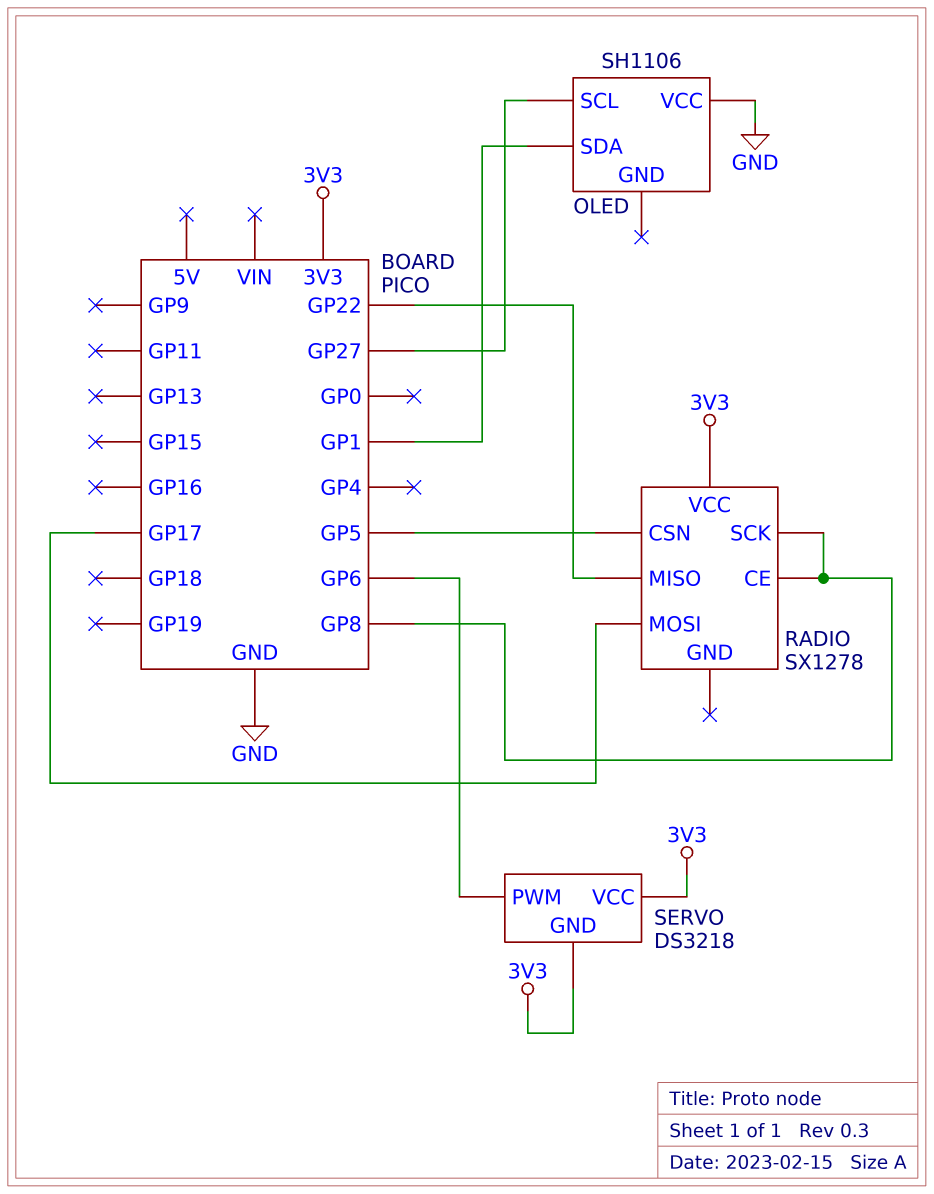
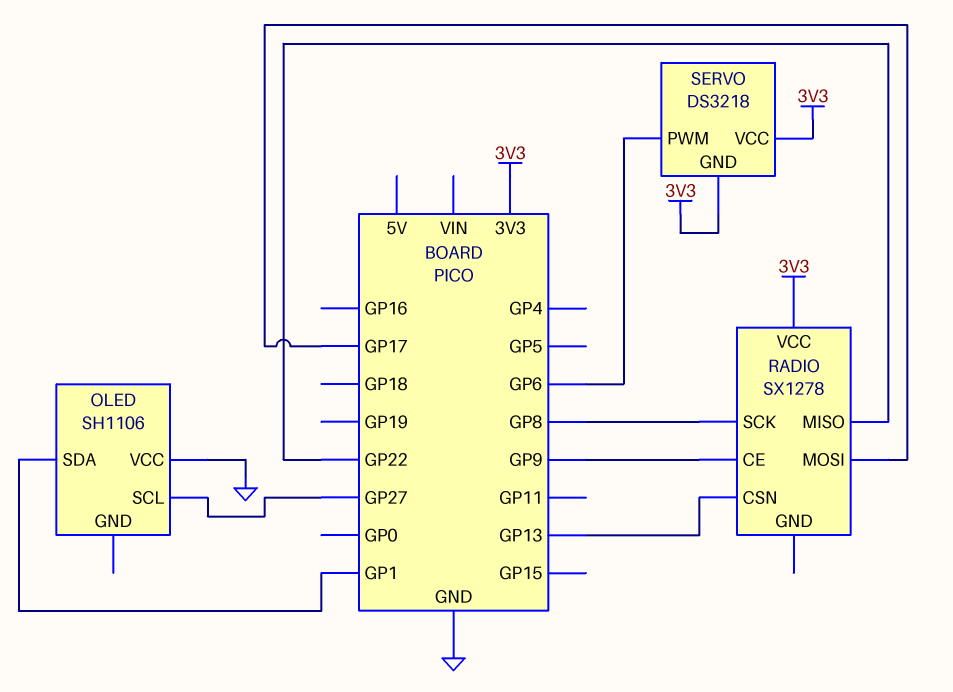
RADIO pin CE: GP8 -> GP9
RADIO pin CSN: GP5 -> GP13

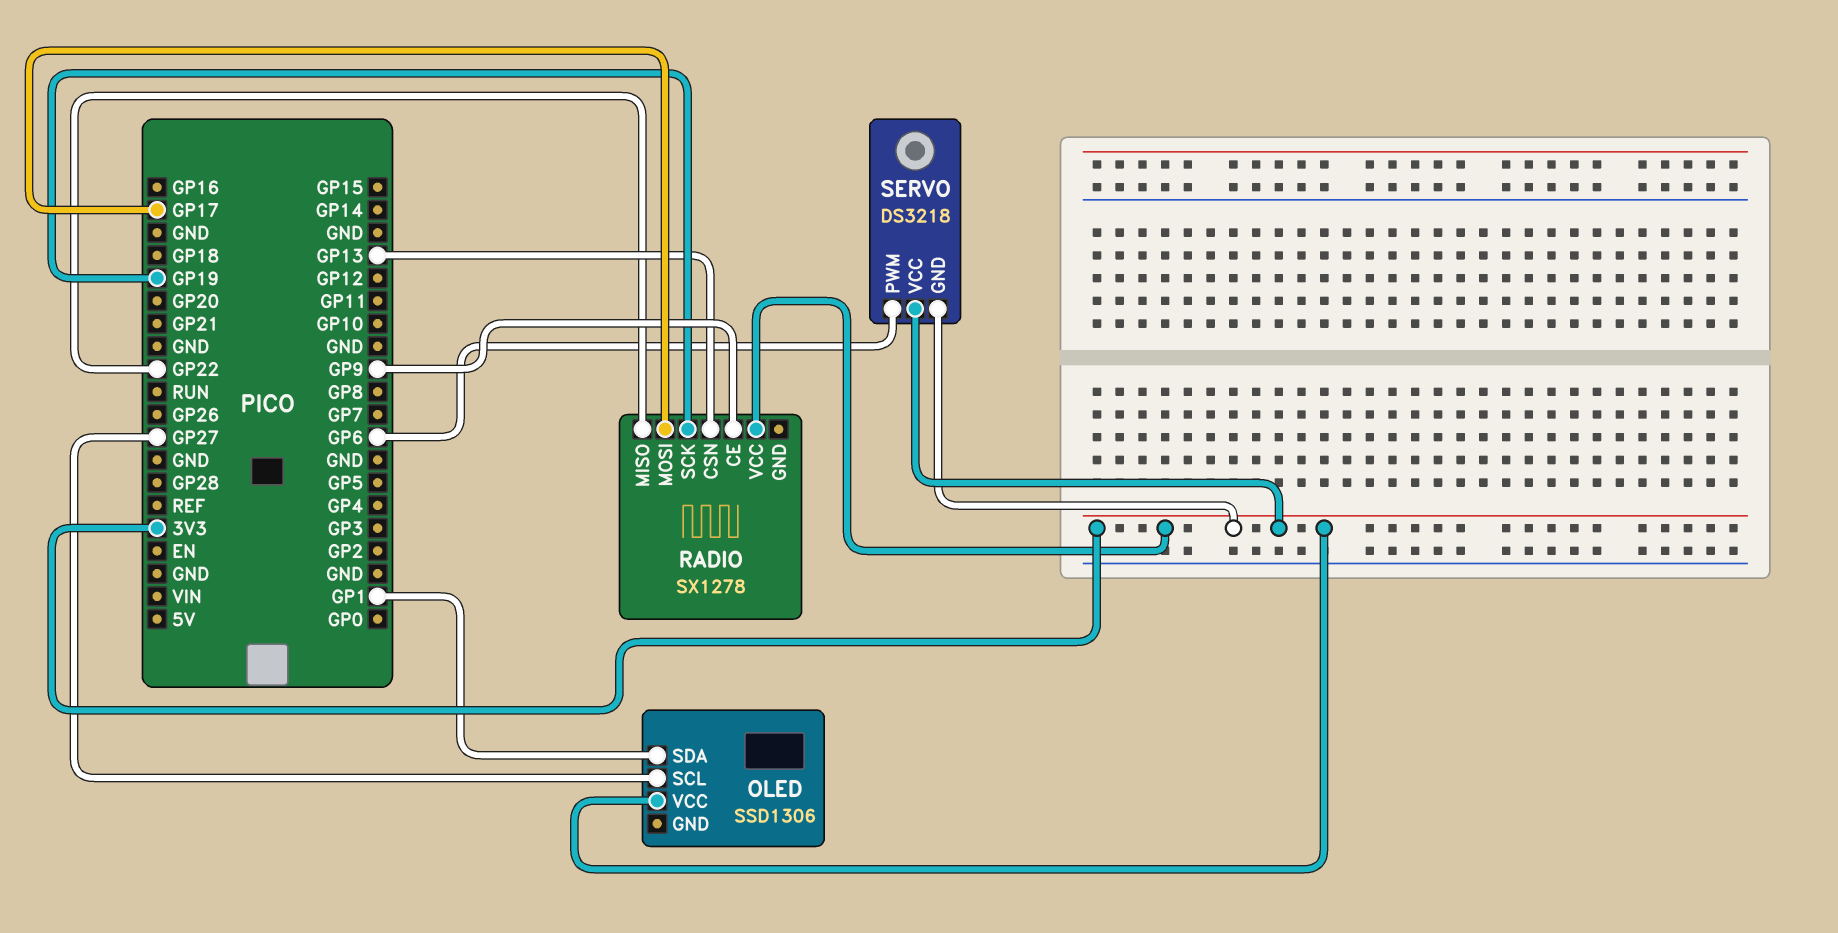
OLED: SH1106 -> SSD1306
OLED pin VCC: GND -> 3V3
RADIO pin SCK: GP8 -> GP19

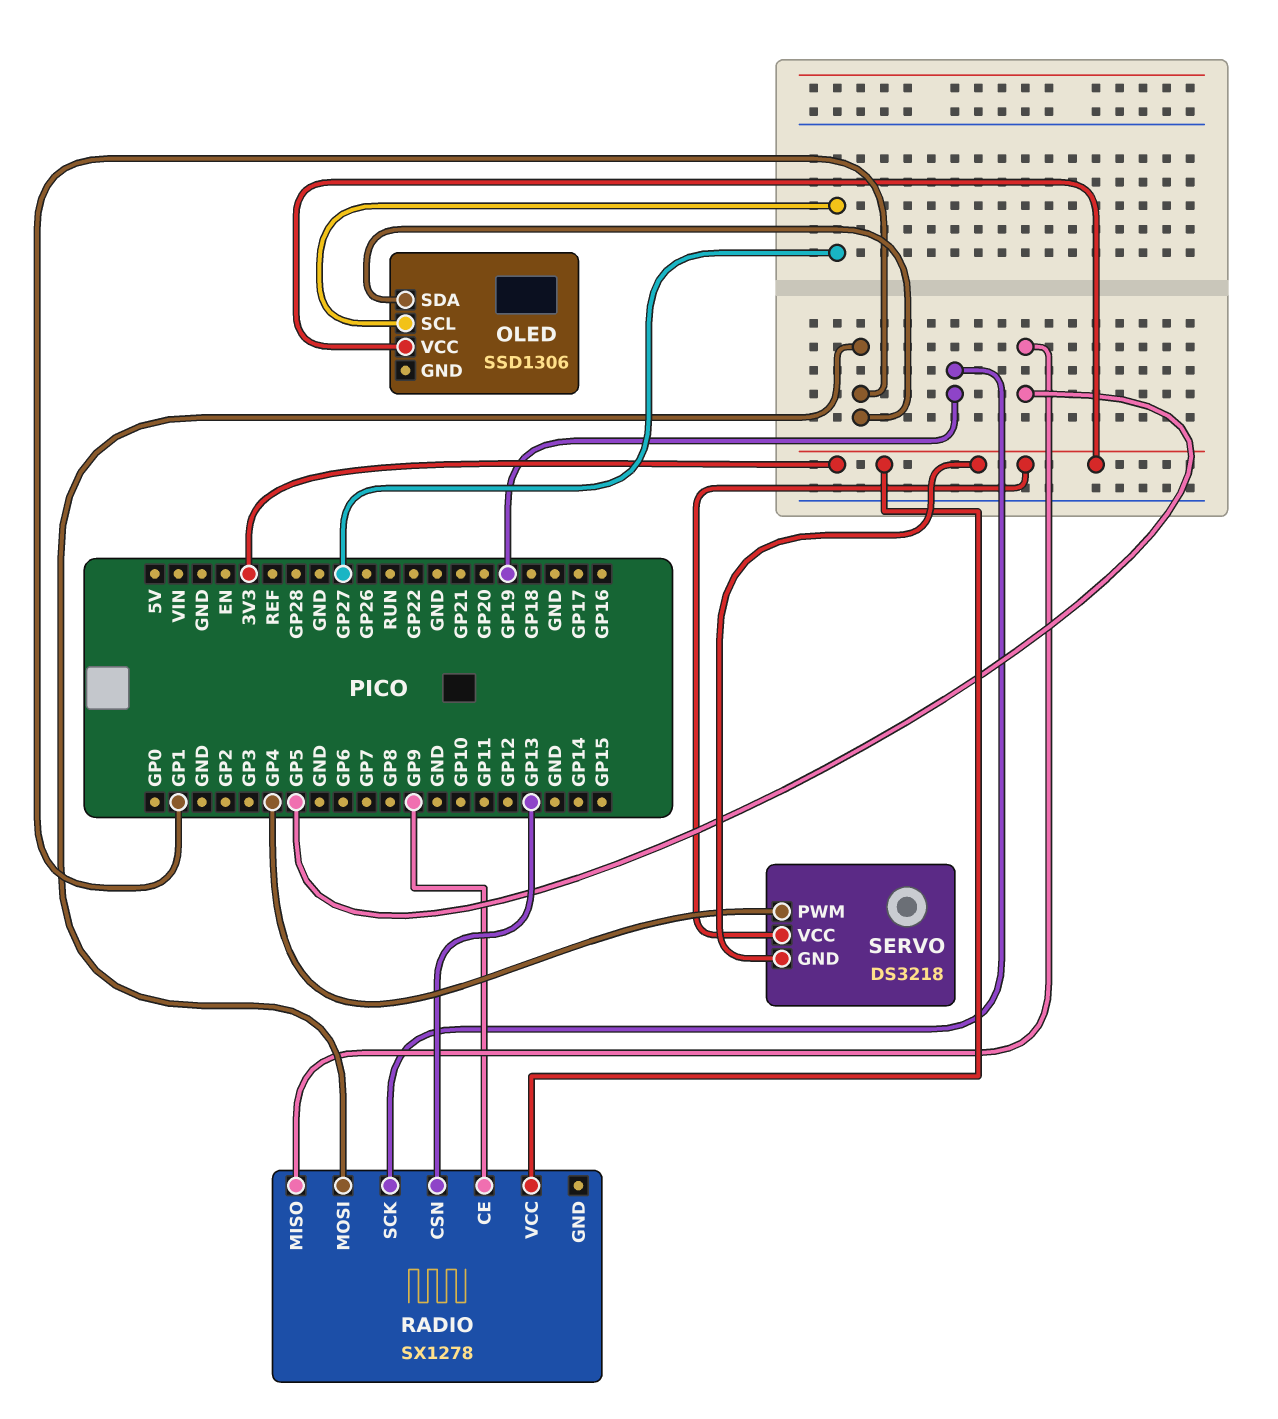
RADIO pin MISO: GP22 -> GP5
RADIO pin MOSI: GP17 -> GP1
SERVO pin PWM: GP6 -> GP4

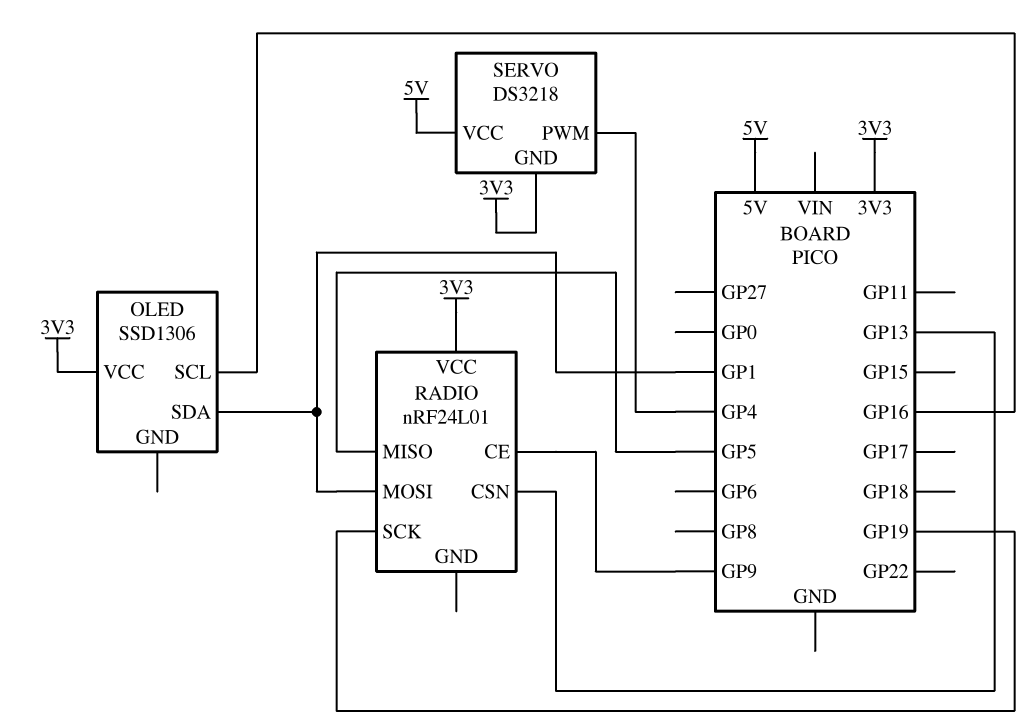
OLED pin SCL: GP27 -> GP16
RADIO: SX1278 -> nRF24L01
SERVO pin VCC: 3V3 -> 5V

